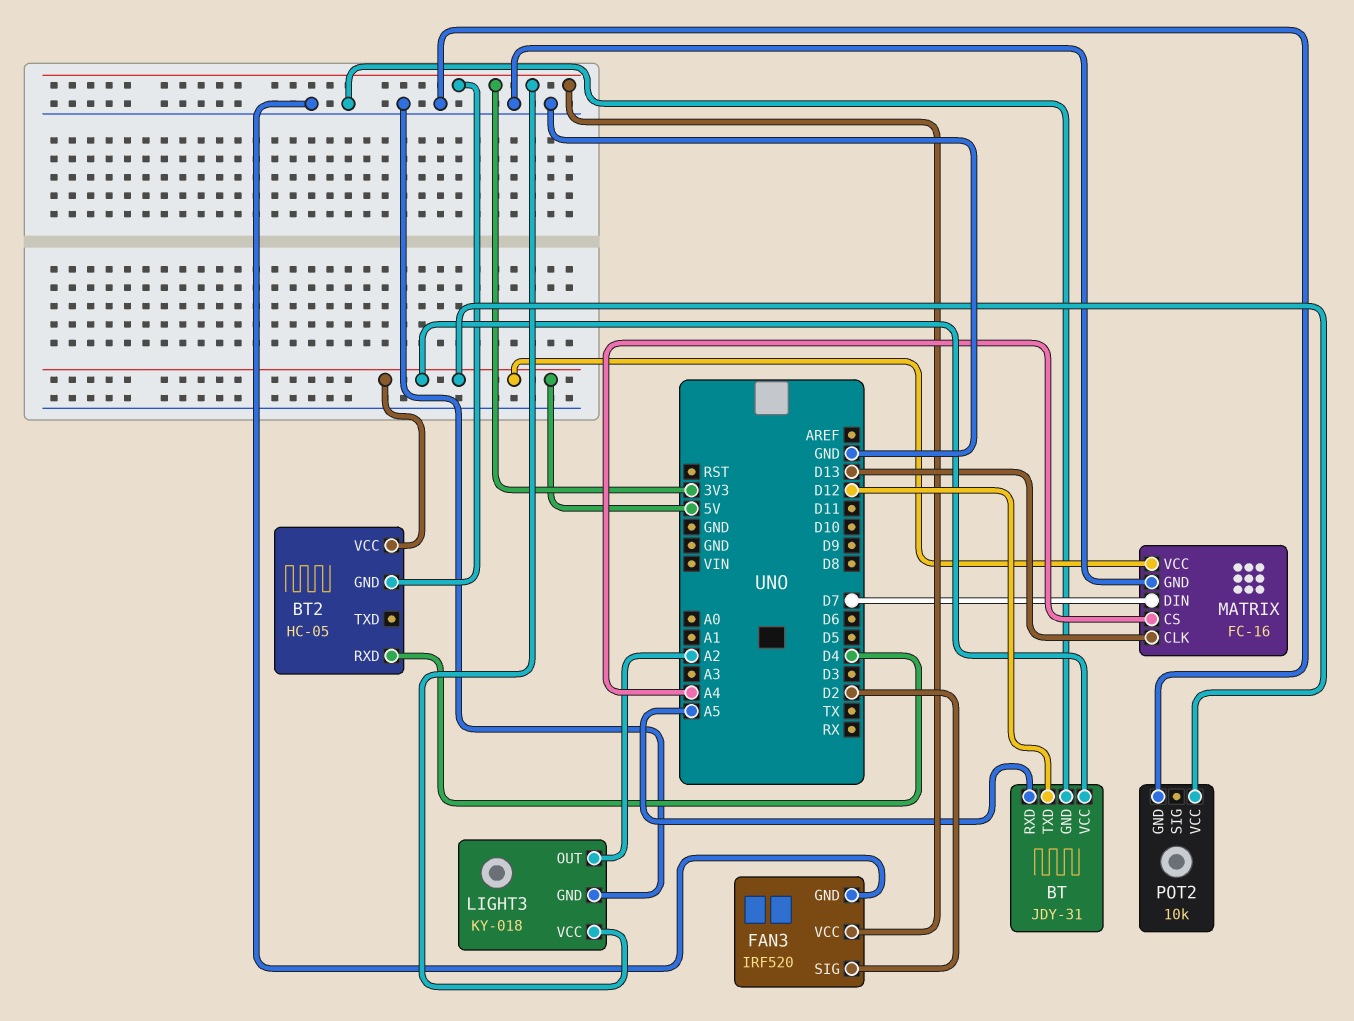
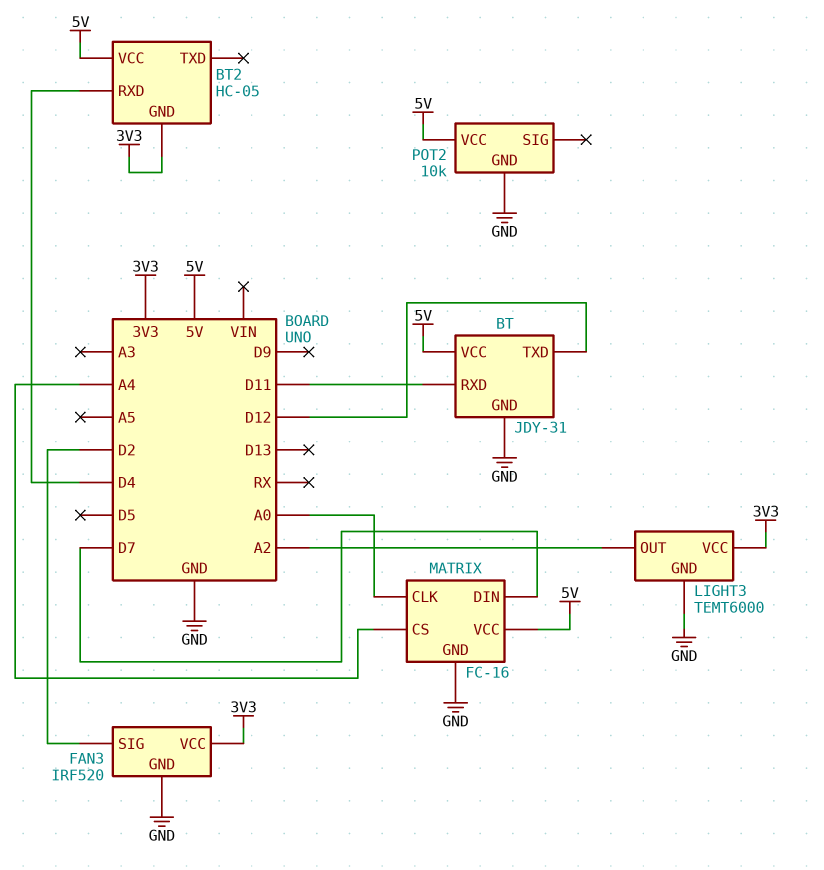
BT pin RXD: A5 -> D11
LIGHT3: KY-018 -> TEMT6000
MATRIX pin CLK: D13 -> A0

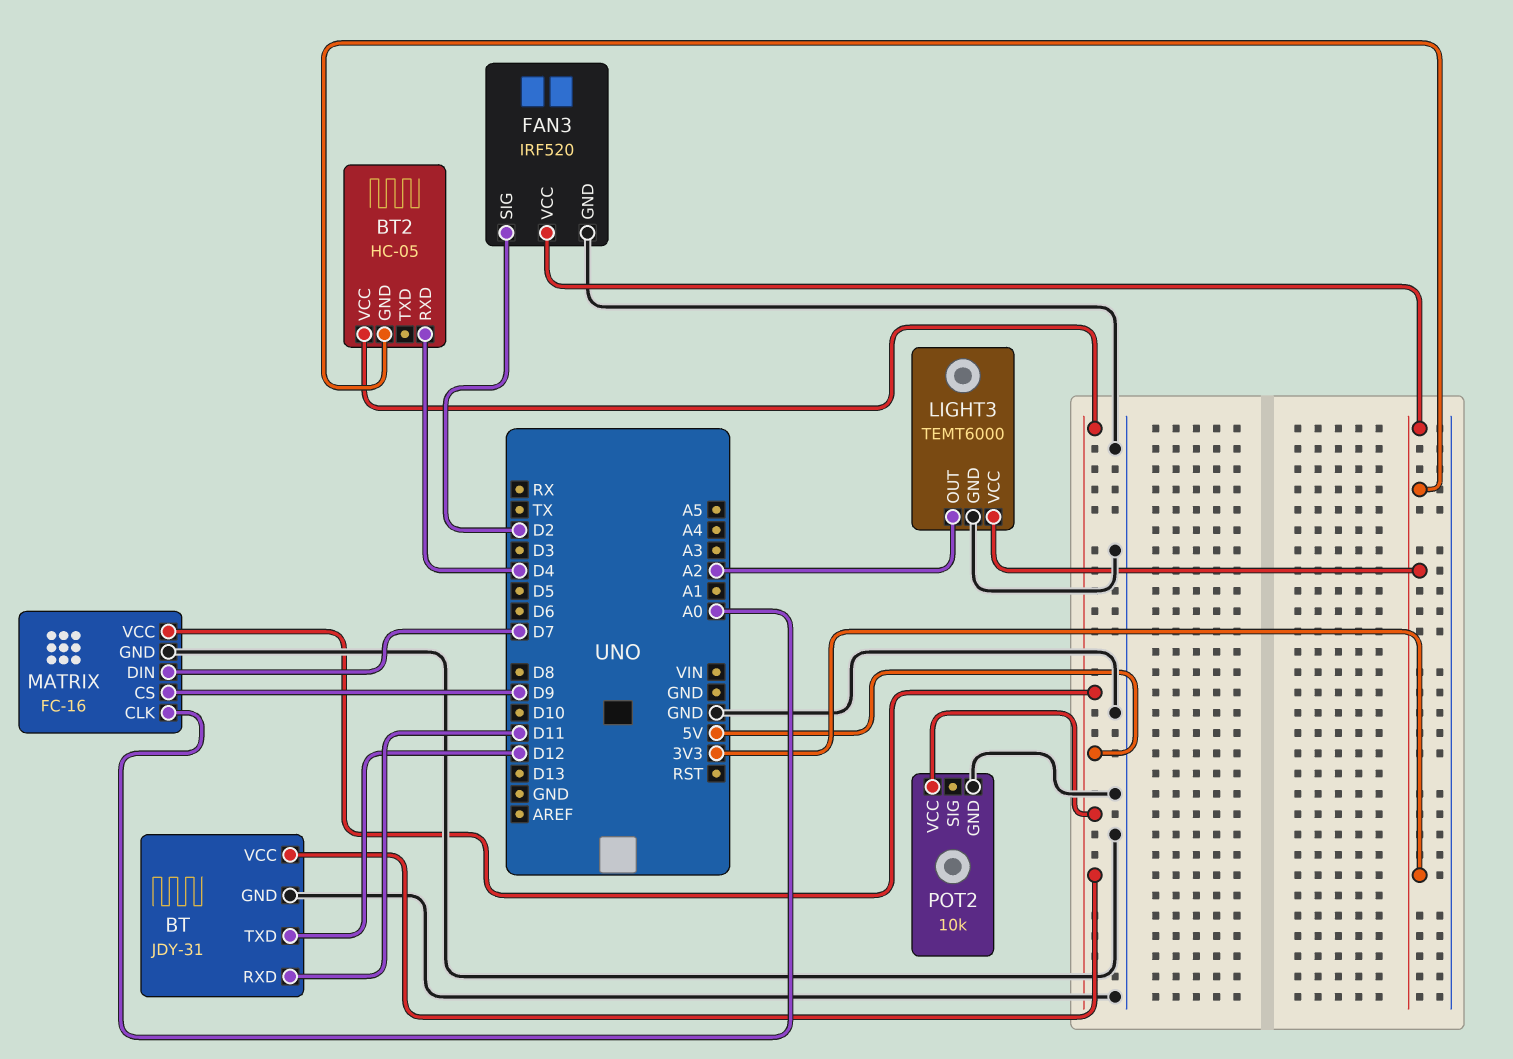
MATRIX pin CS: A4 -> D9

